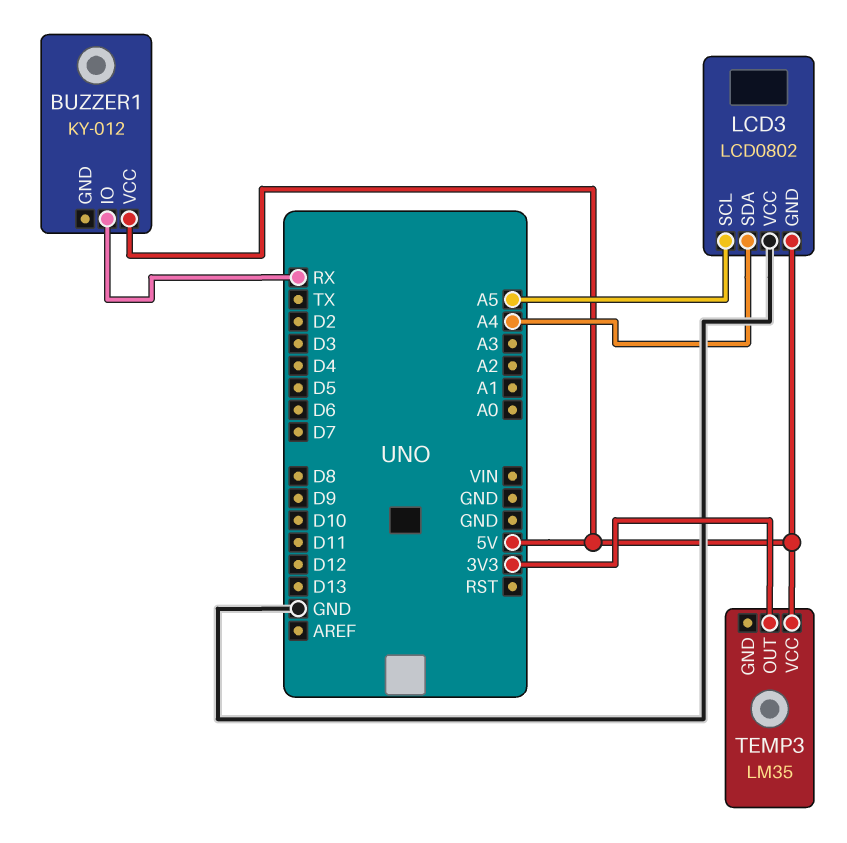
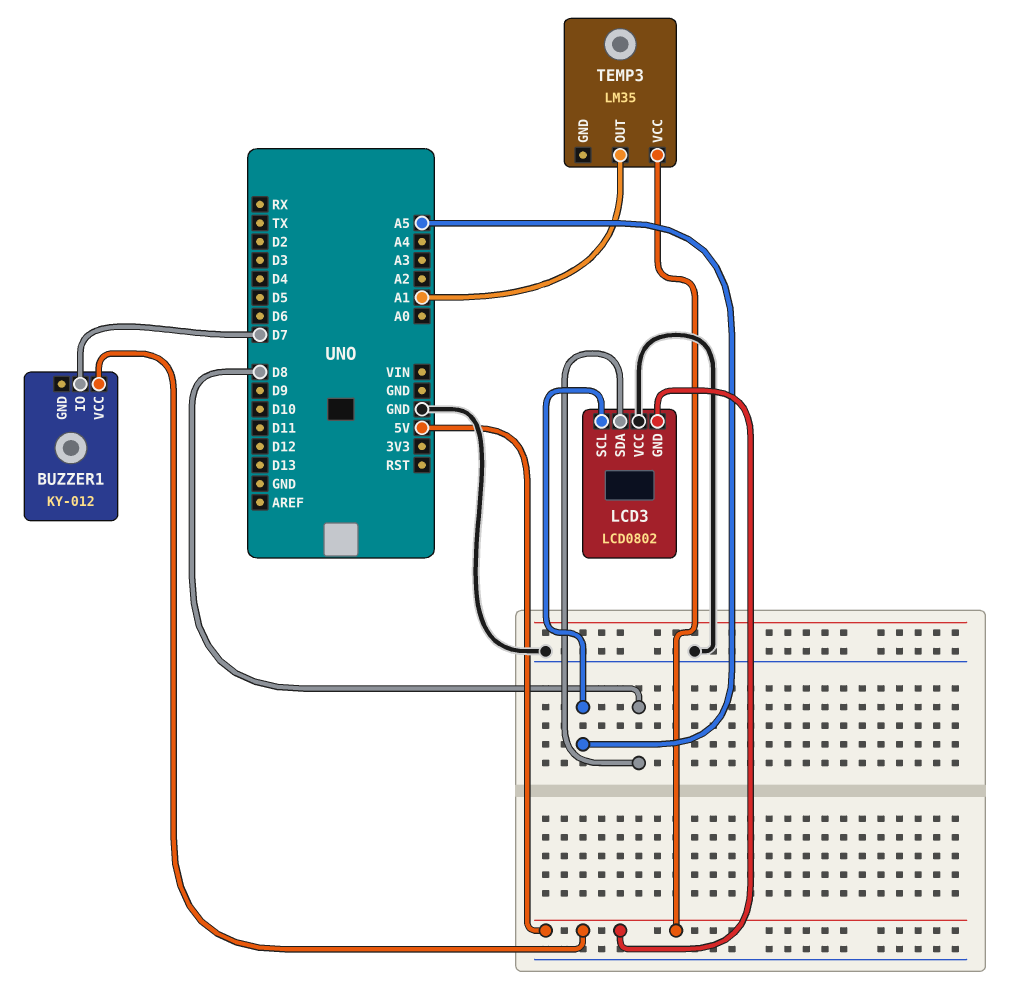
BUZZER1 pin IO: RX -> D7
LCD3 pin SDA: A4 -> D8
TEMP3 pin OUT: 3V3 -> A1

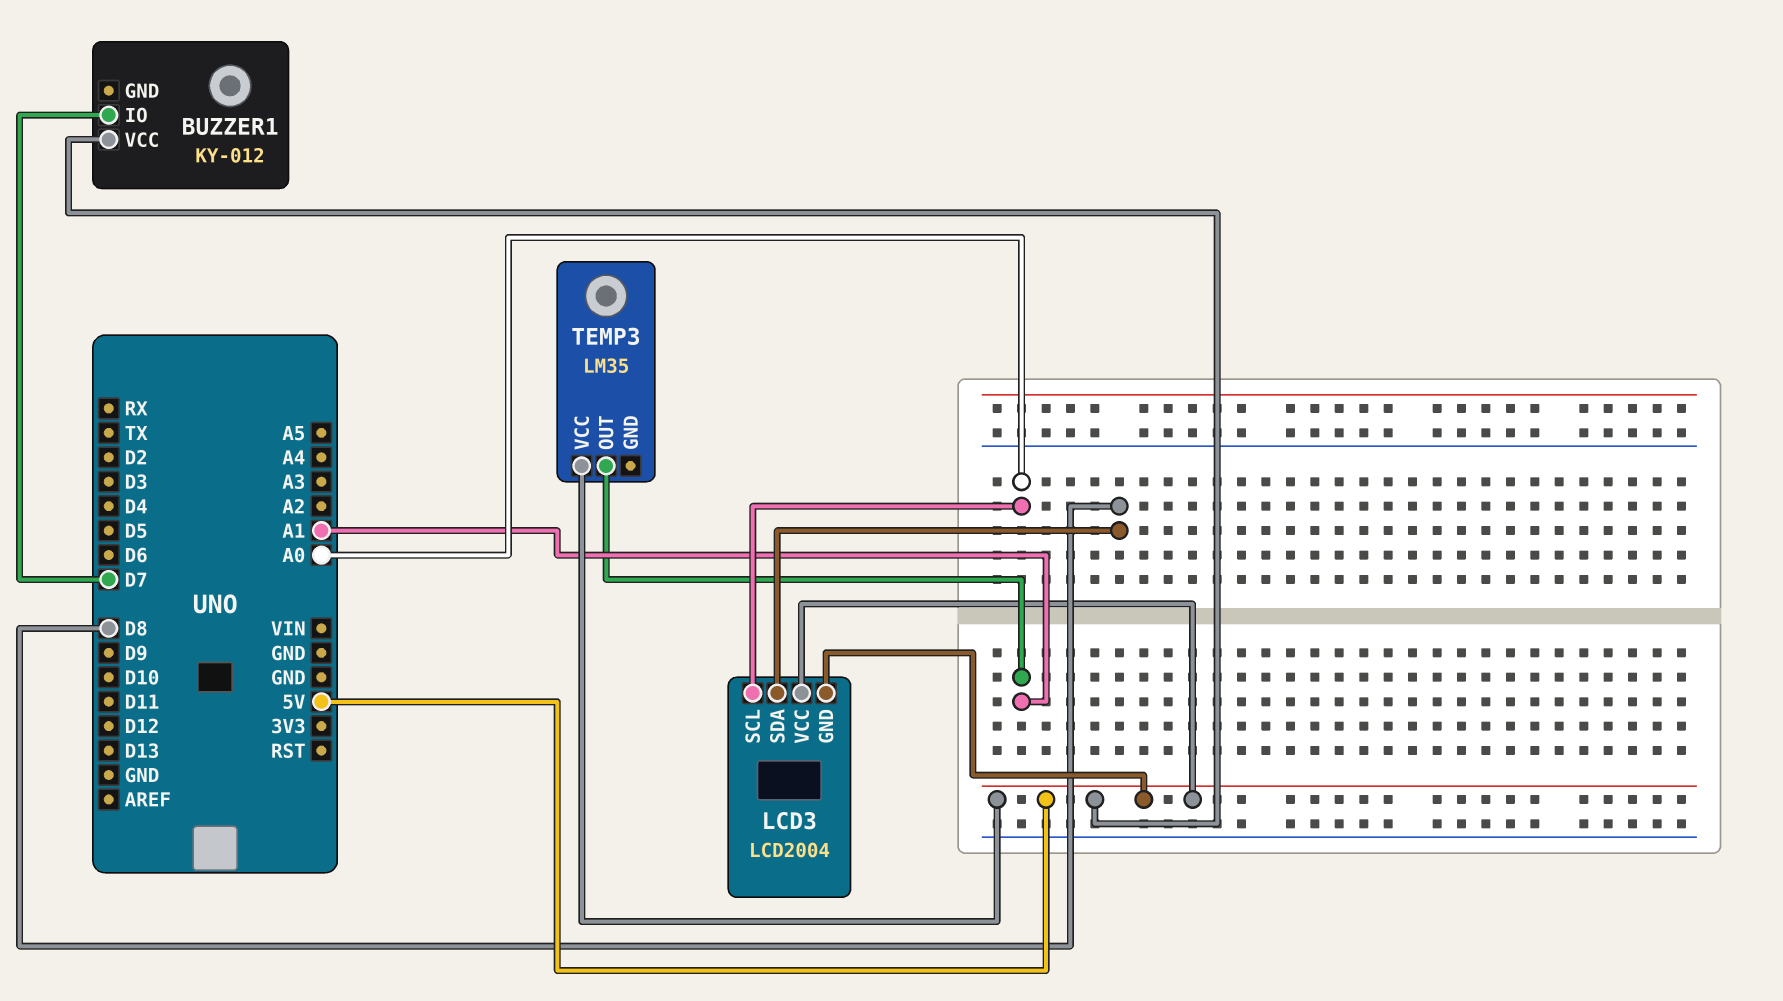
LCD3: LCD0802 -> LCD2004
LCD3 pin SCL: A5 -> A0
LCD3 pin VCC: GND -> 5V

